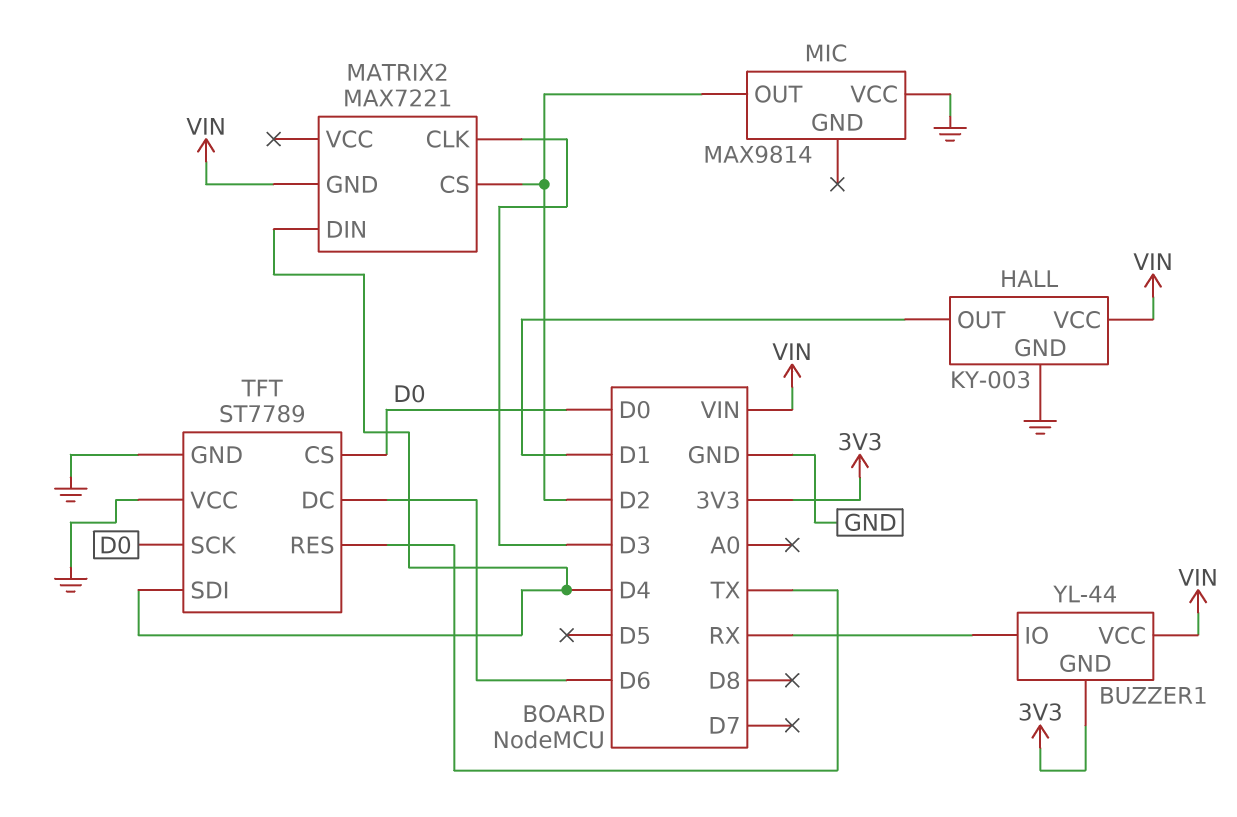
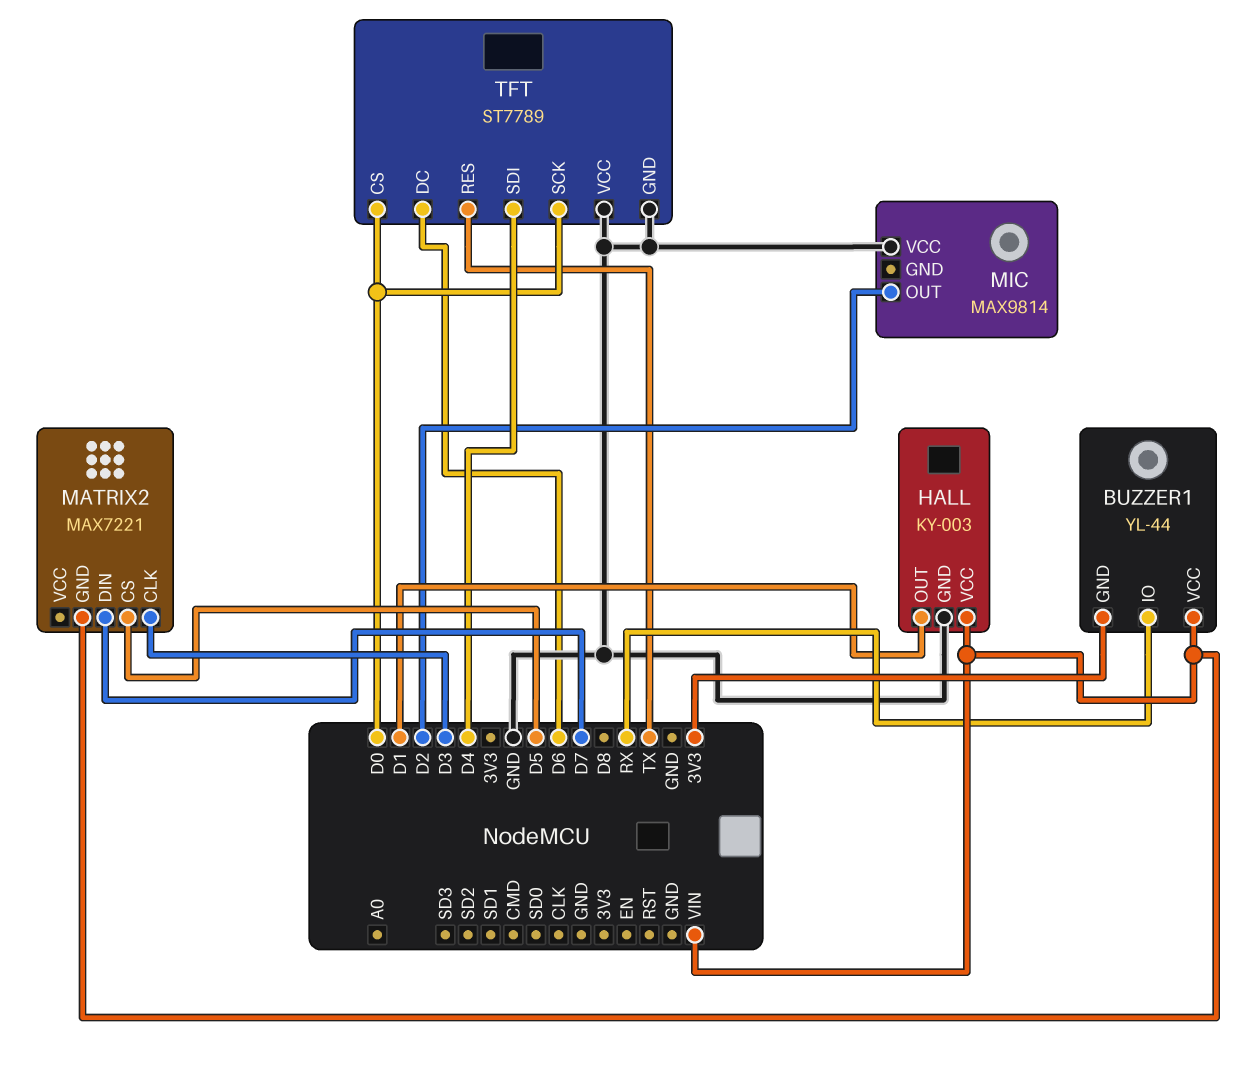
MATRIX2 pin CS: D2 -> D5
MATRIX2 pin DIN: D4 -> D7

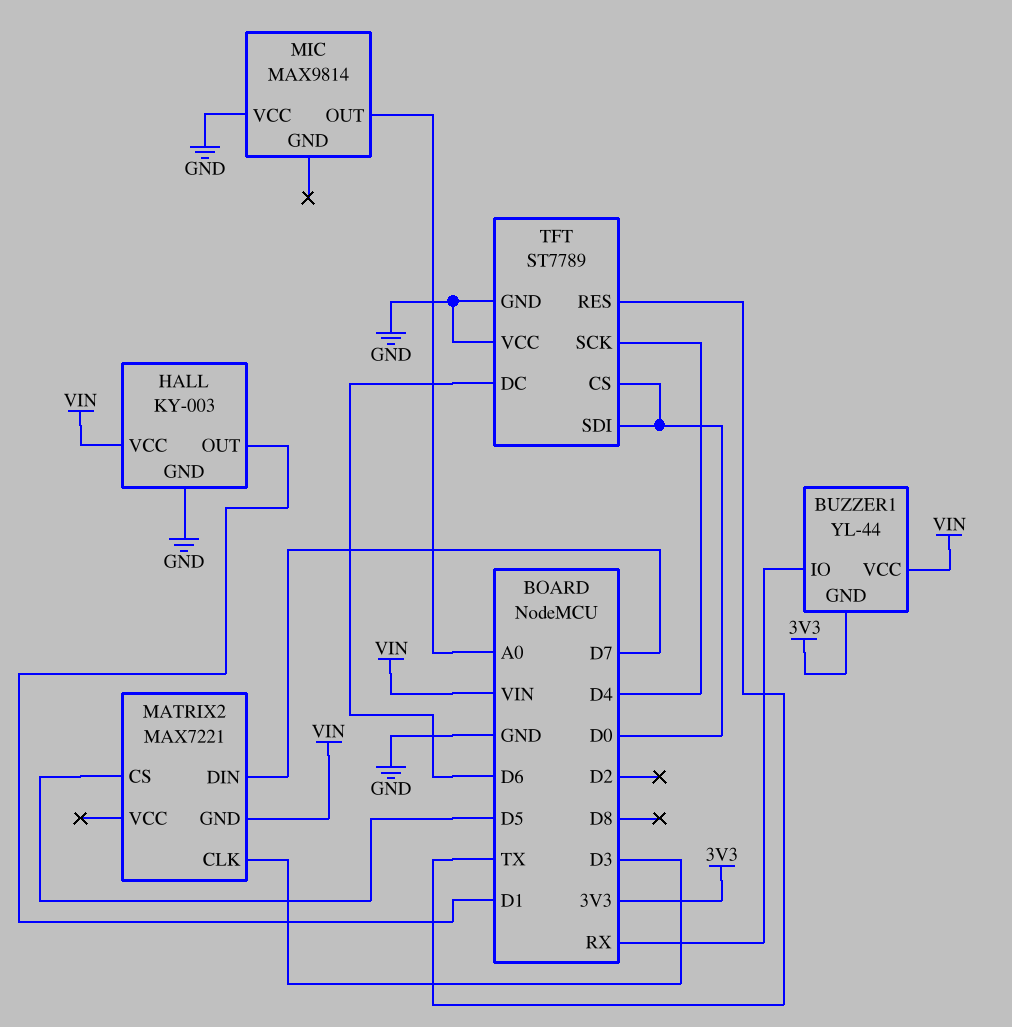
MIC pin OUT: D2 -> A0
TFT pin SCK: D0 -> D4
TFT pin SDI: D4 -> D0

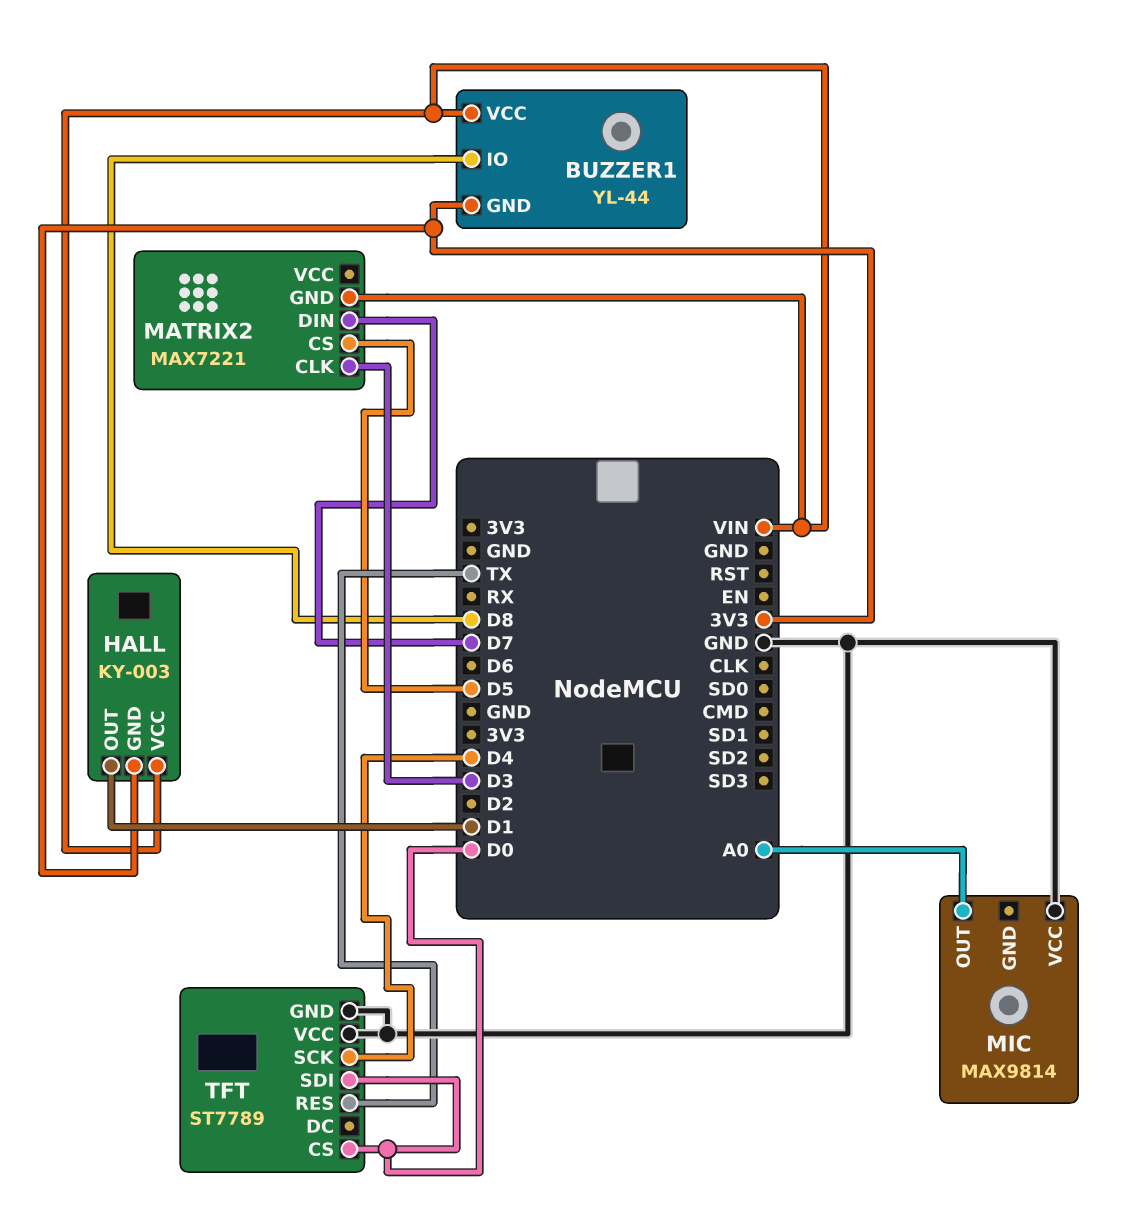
BUZZER1 pin IO: RX -> D8
HALL pin GND: GND -> 3V3
TFT pin DC: D6 -> none

